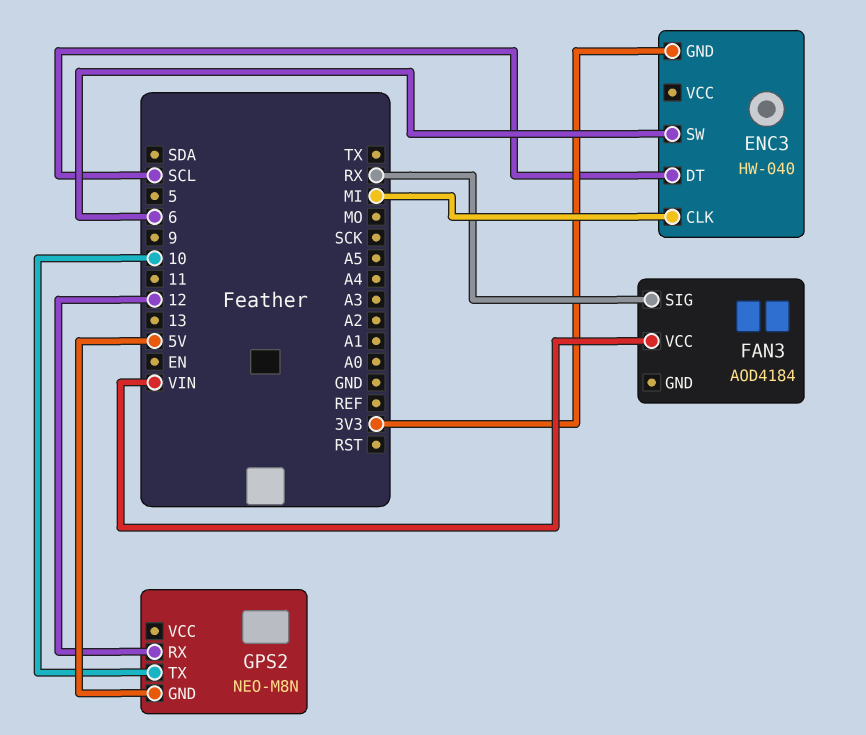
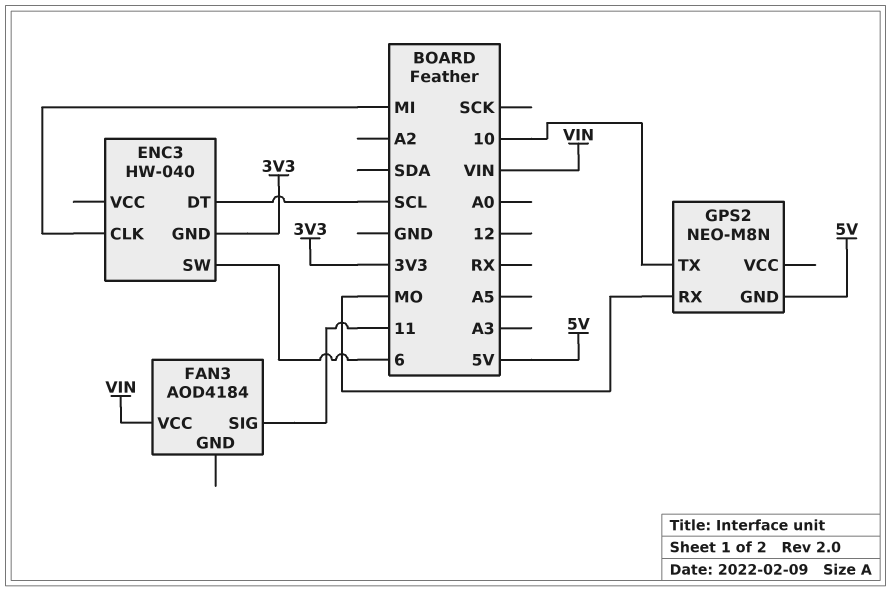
FAN3 pin SIG: RX -> 11
GPS2 pin RX: 12 -> MO

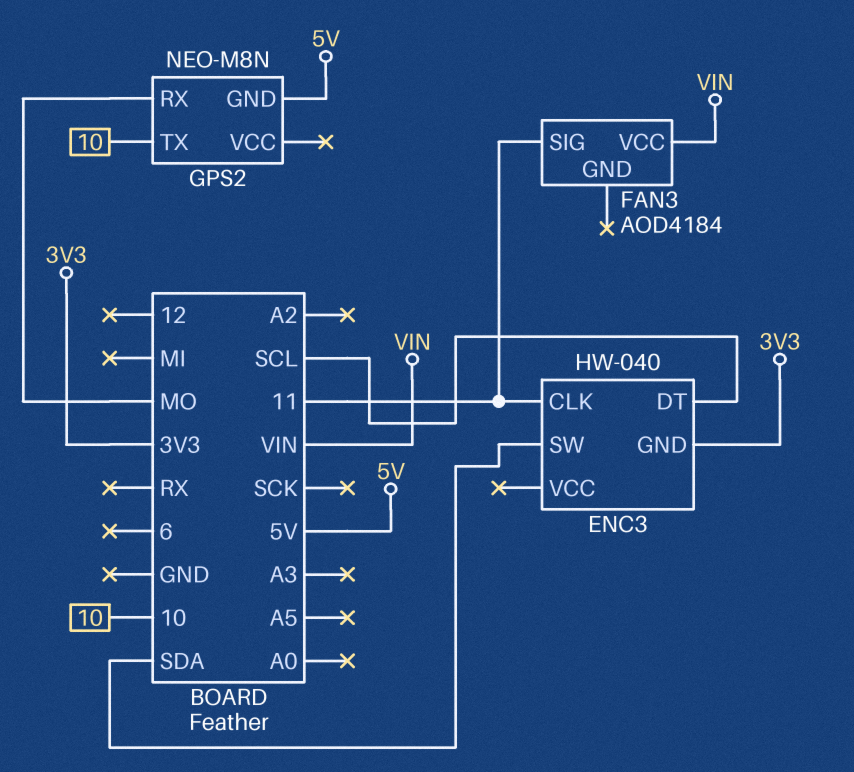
ENC3 pin CLK: MI -> 11
ENC3 pin SW: 6 -> SDA

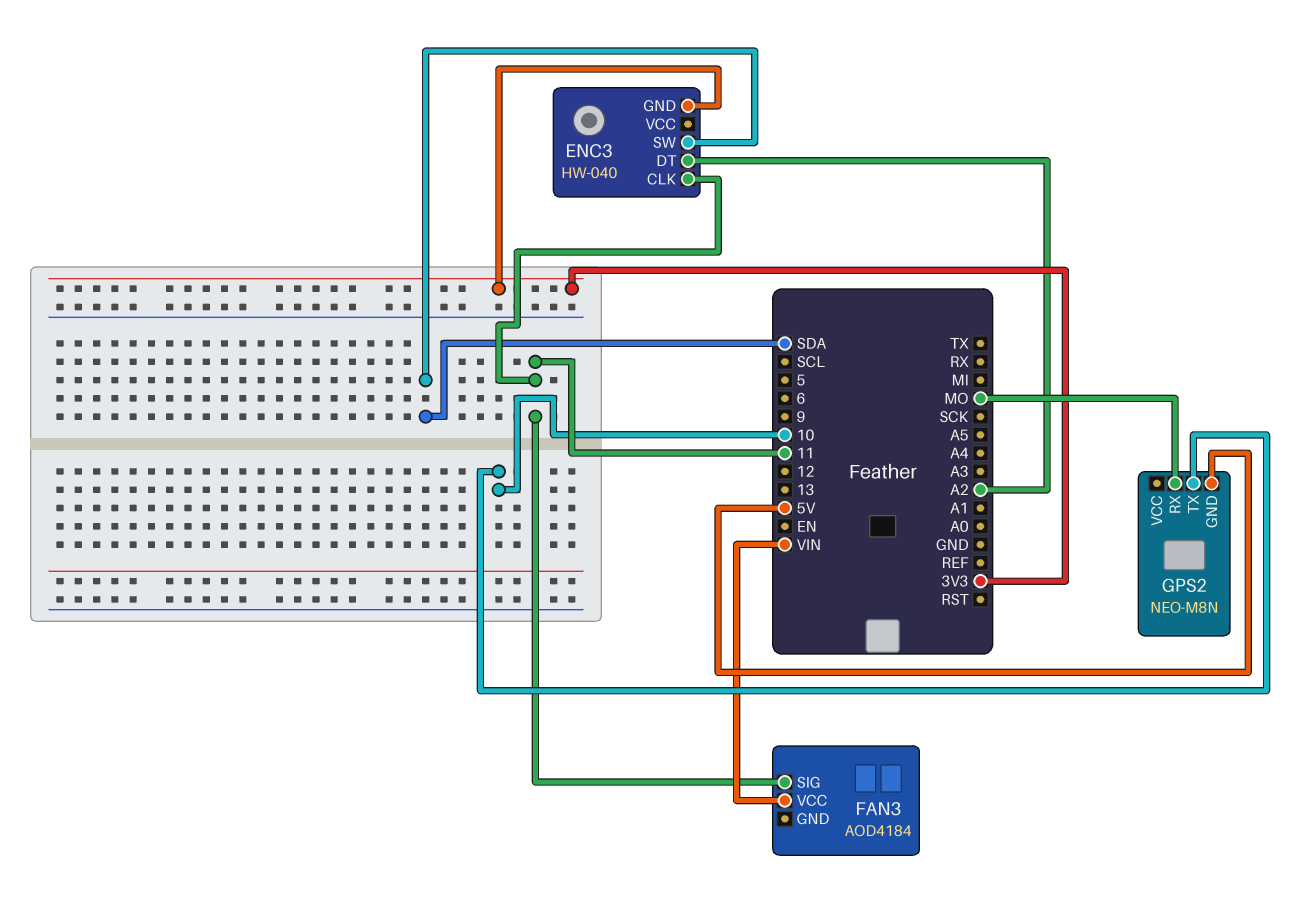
ENC3 pin DT: SCL -> A2

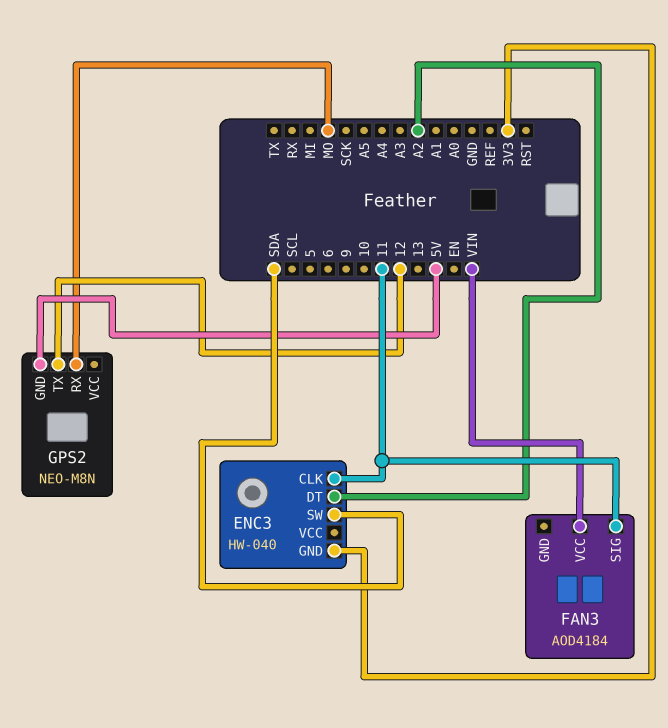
GPS2 pin TX: 10 -> 12

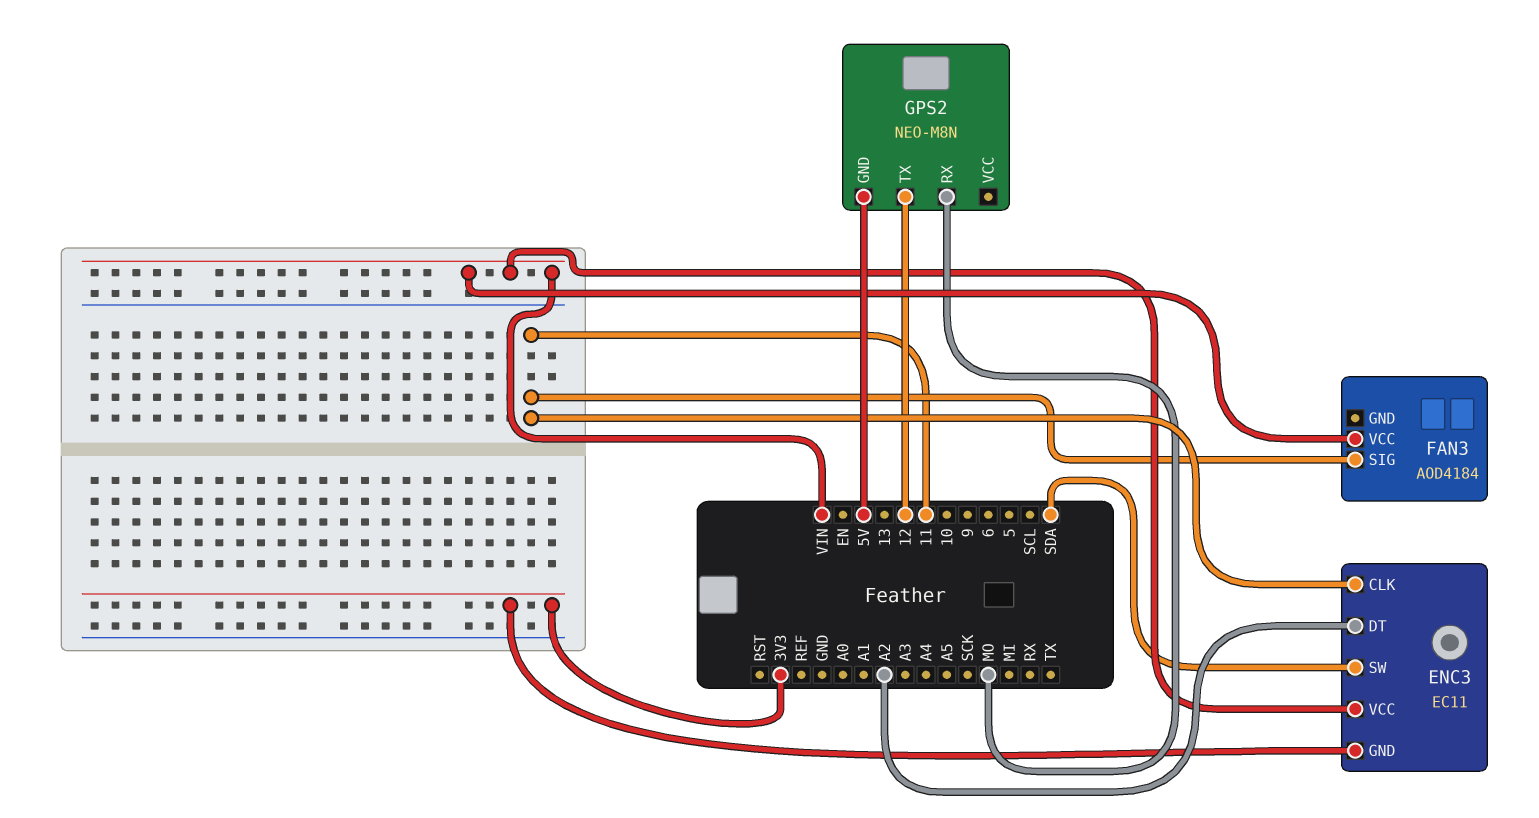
ENC3: HW-040 -> EC11
ENC3 pin VCC: none -> VIN

